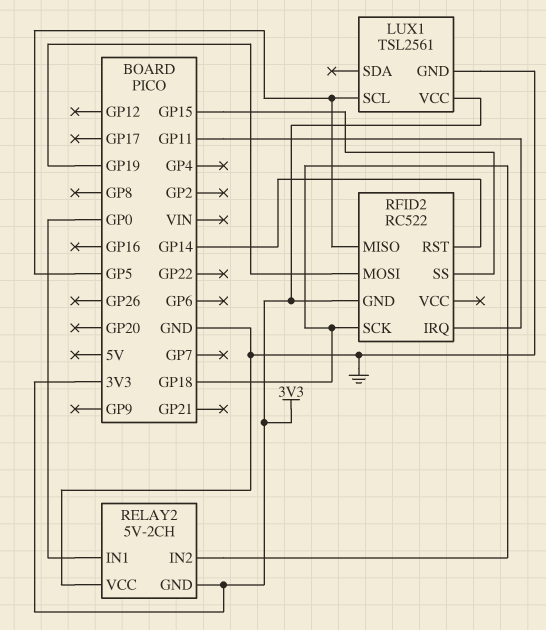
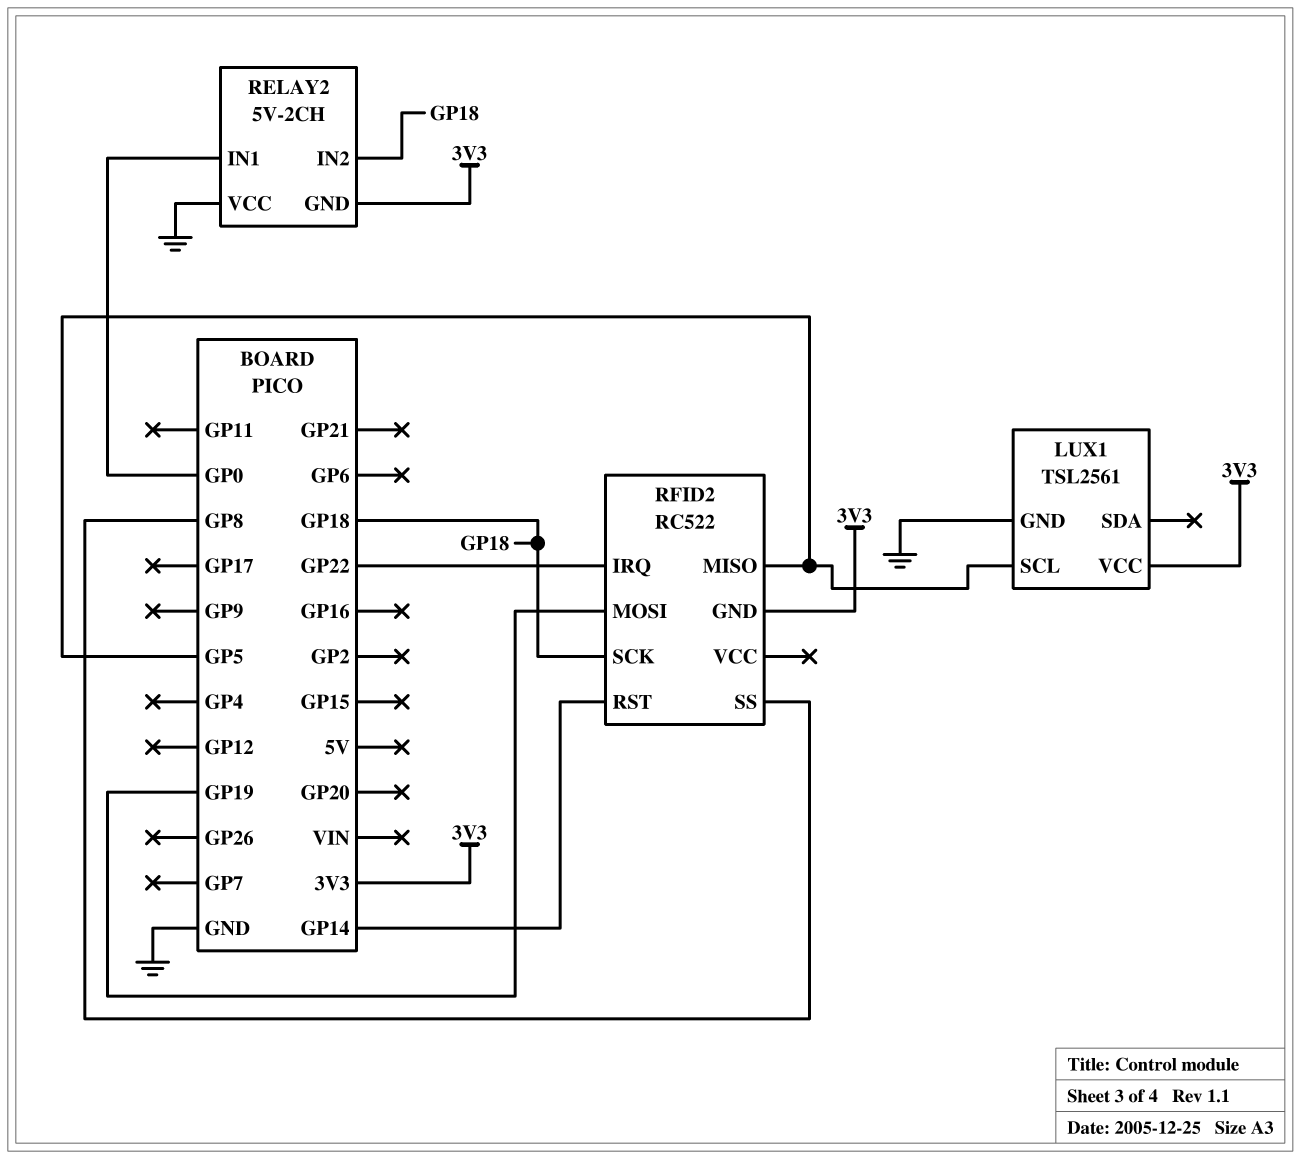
RFID2 pin IRQ: GP11 -> GP22
RFID2 pin SS: GP15 -> GP8

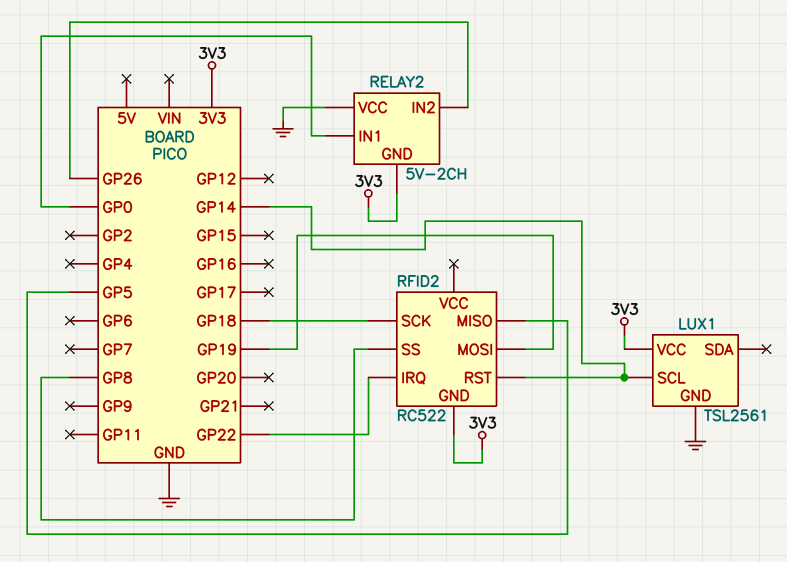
LUX1 pin SCL: GP5 -> GP14
RELAY2 pin IN2: GP18 -> GP26

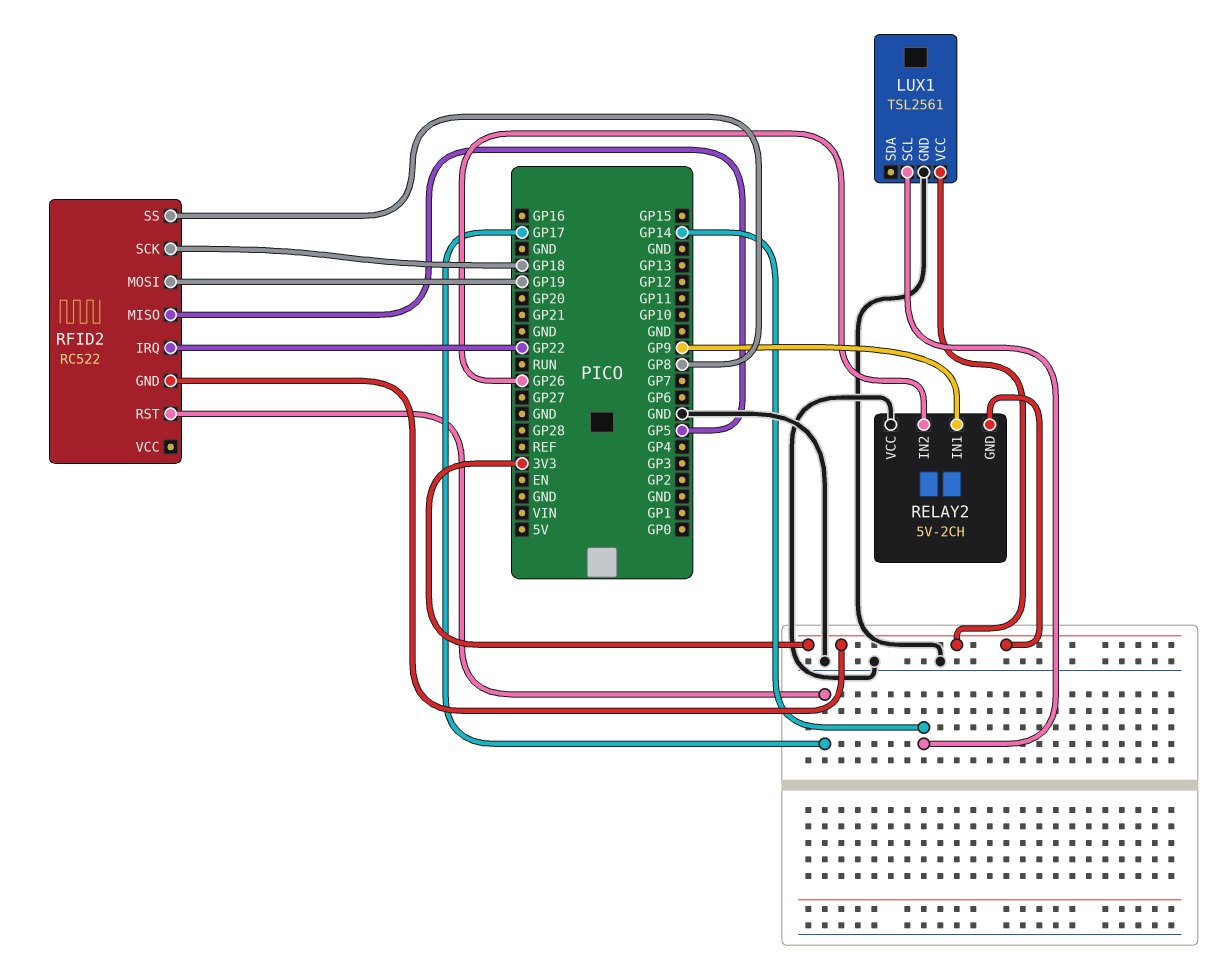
RELAY2 pin IN1: GP0 -> GP9
RFID2 pin RST: GP14 -> GP17

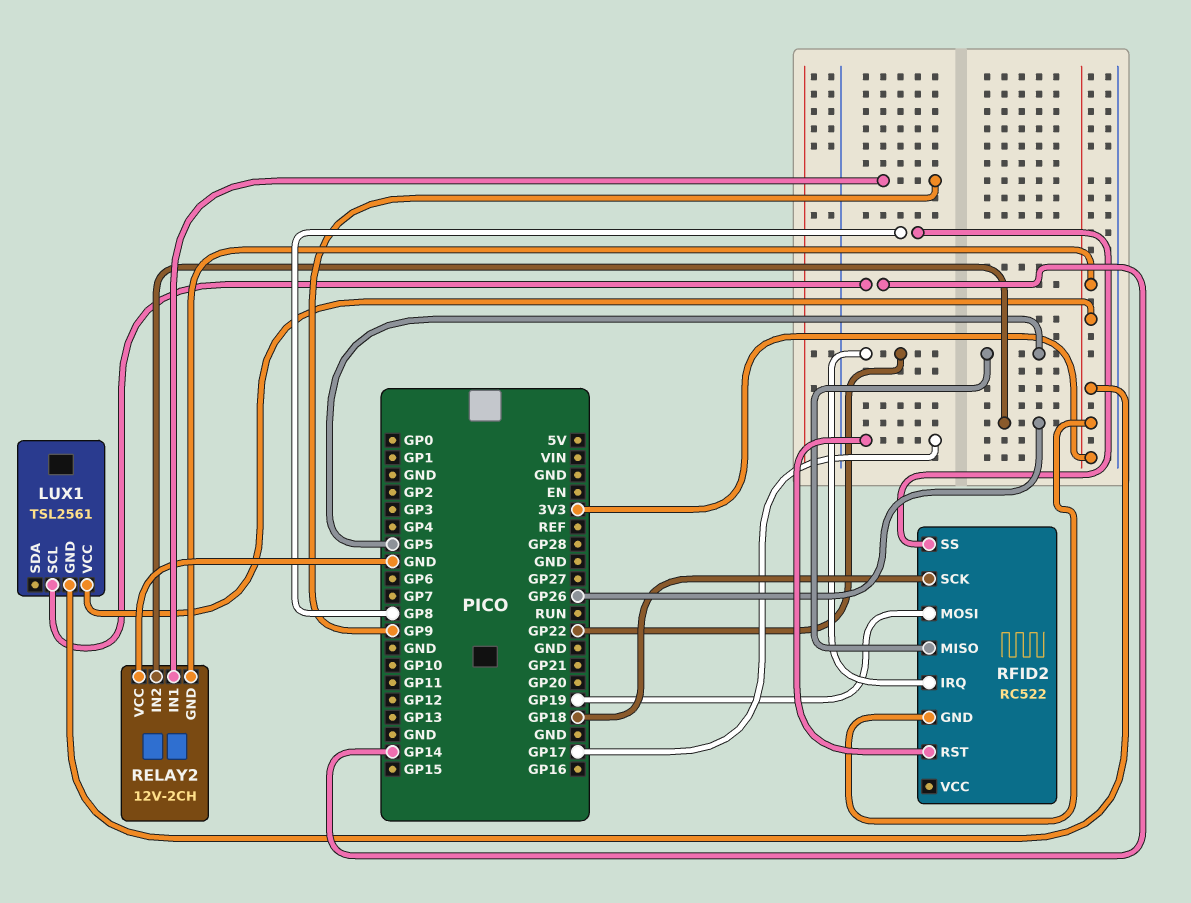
LUX1 pin GND: GND -> 3V3
RELAY2: 5V-2CH -> 12V-2CH

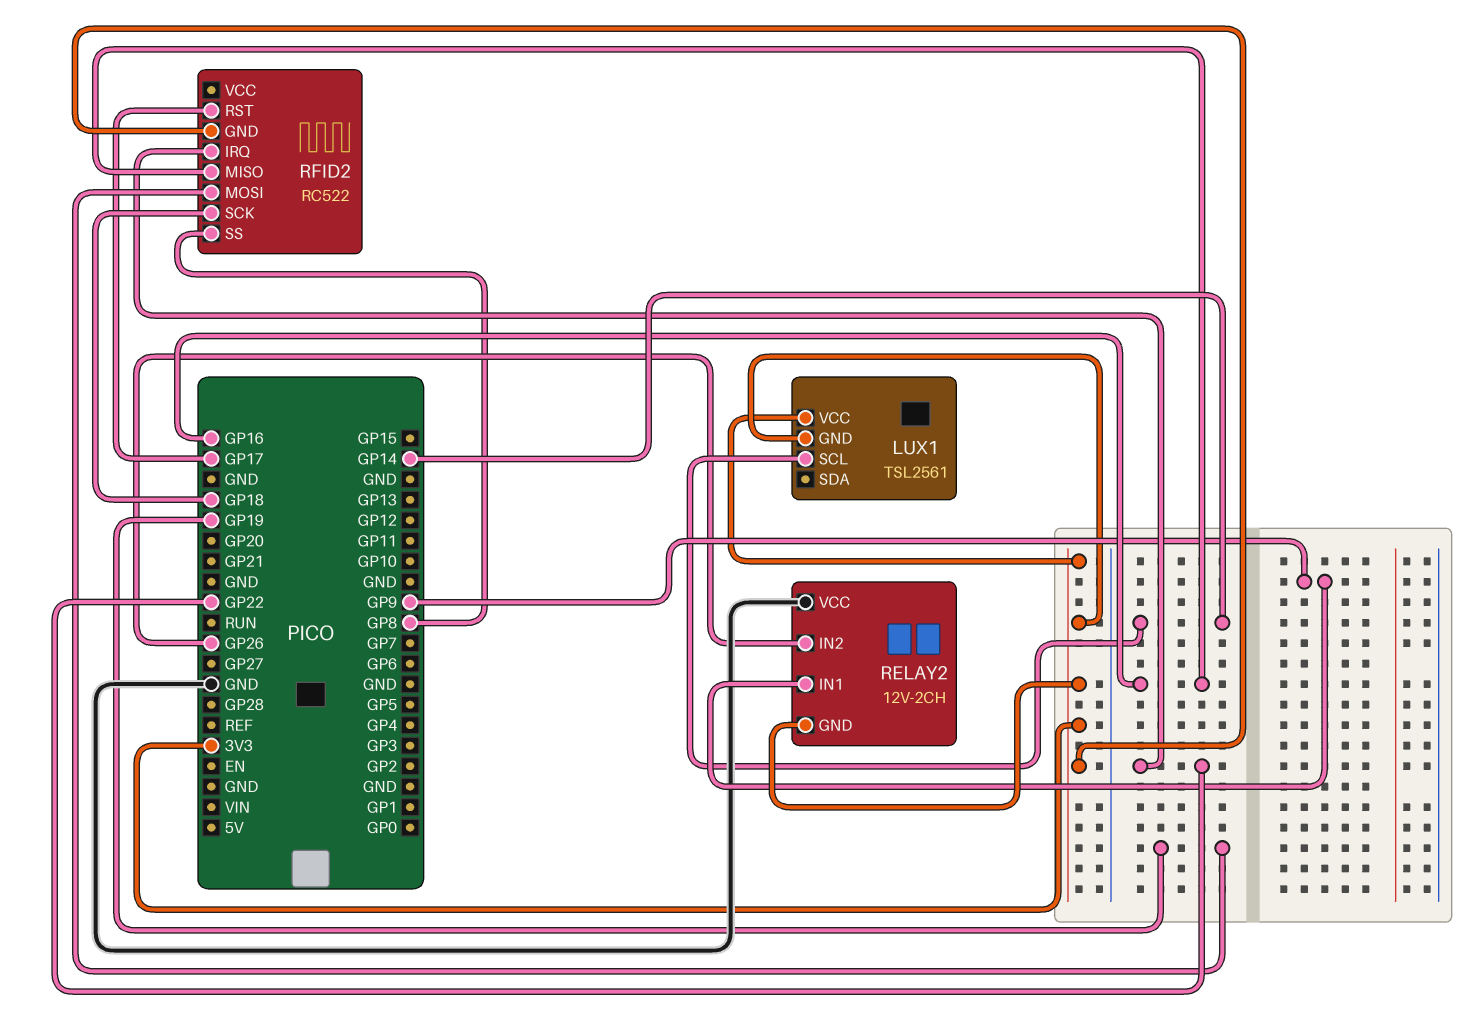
RFID2 pin MISO: GP5 -> GP16

